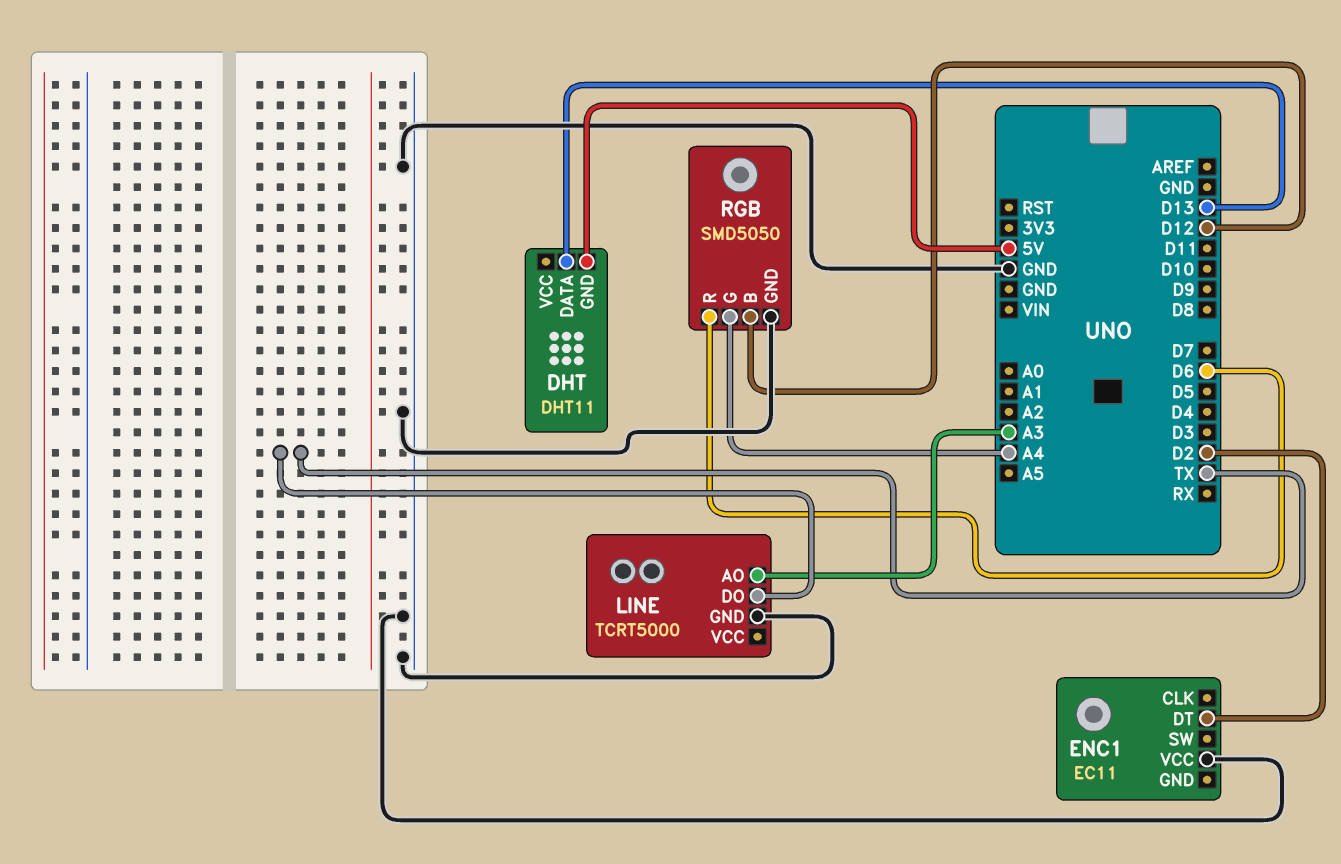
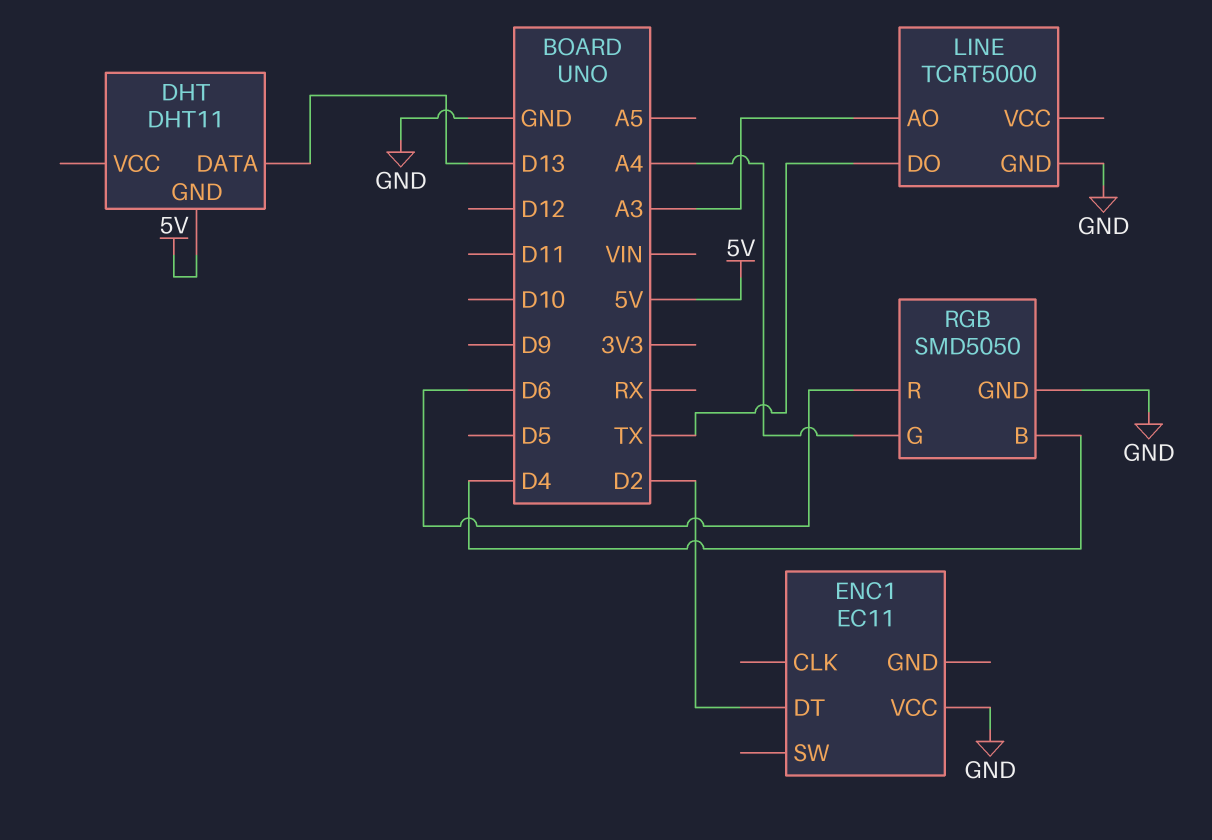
RGB pin B: D12 -> D4

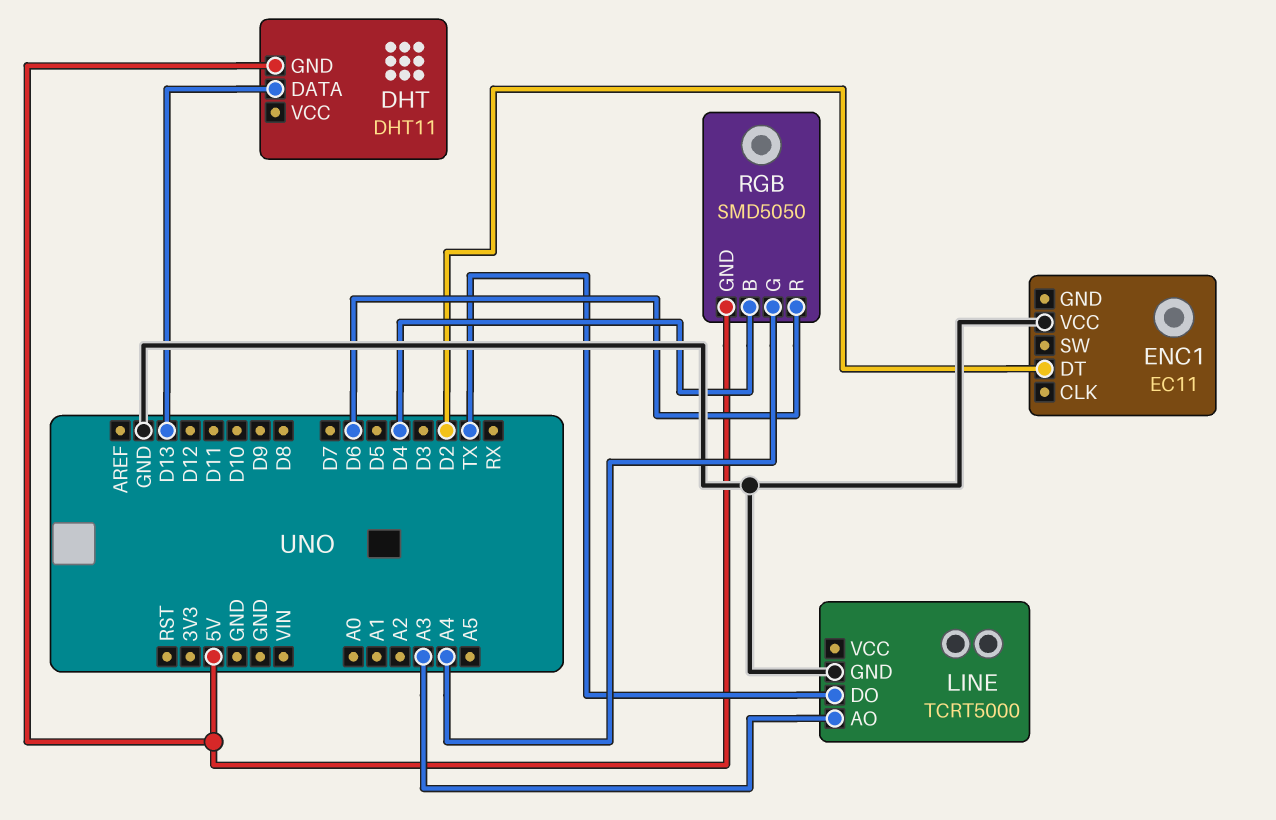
RGB pin GND: GND -> 5V

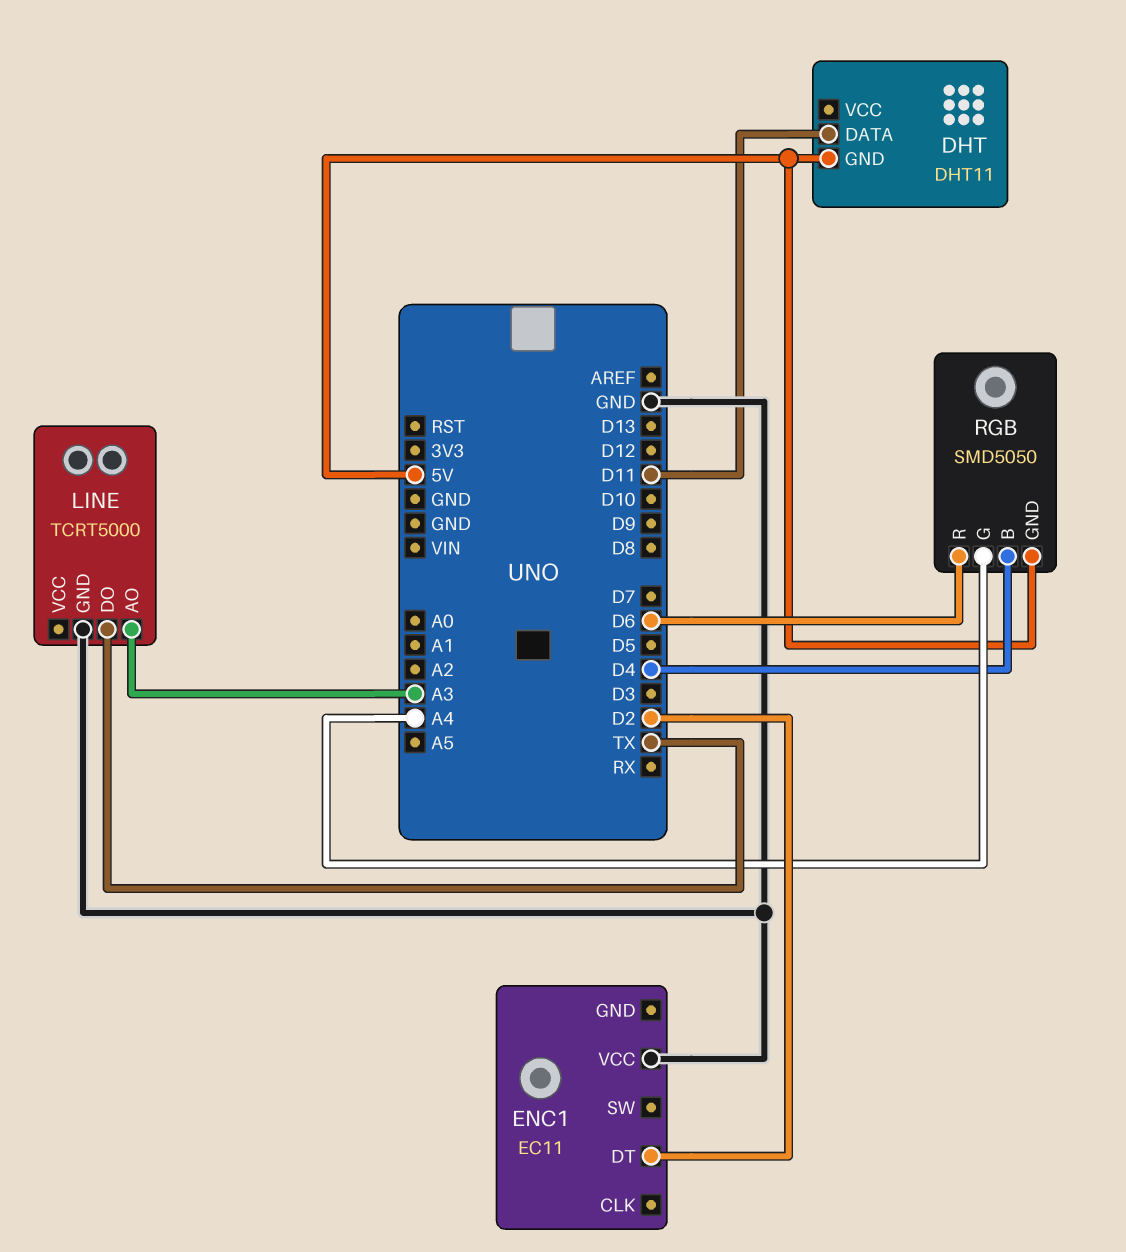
DHT pin DATA: D13 -> D11

